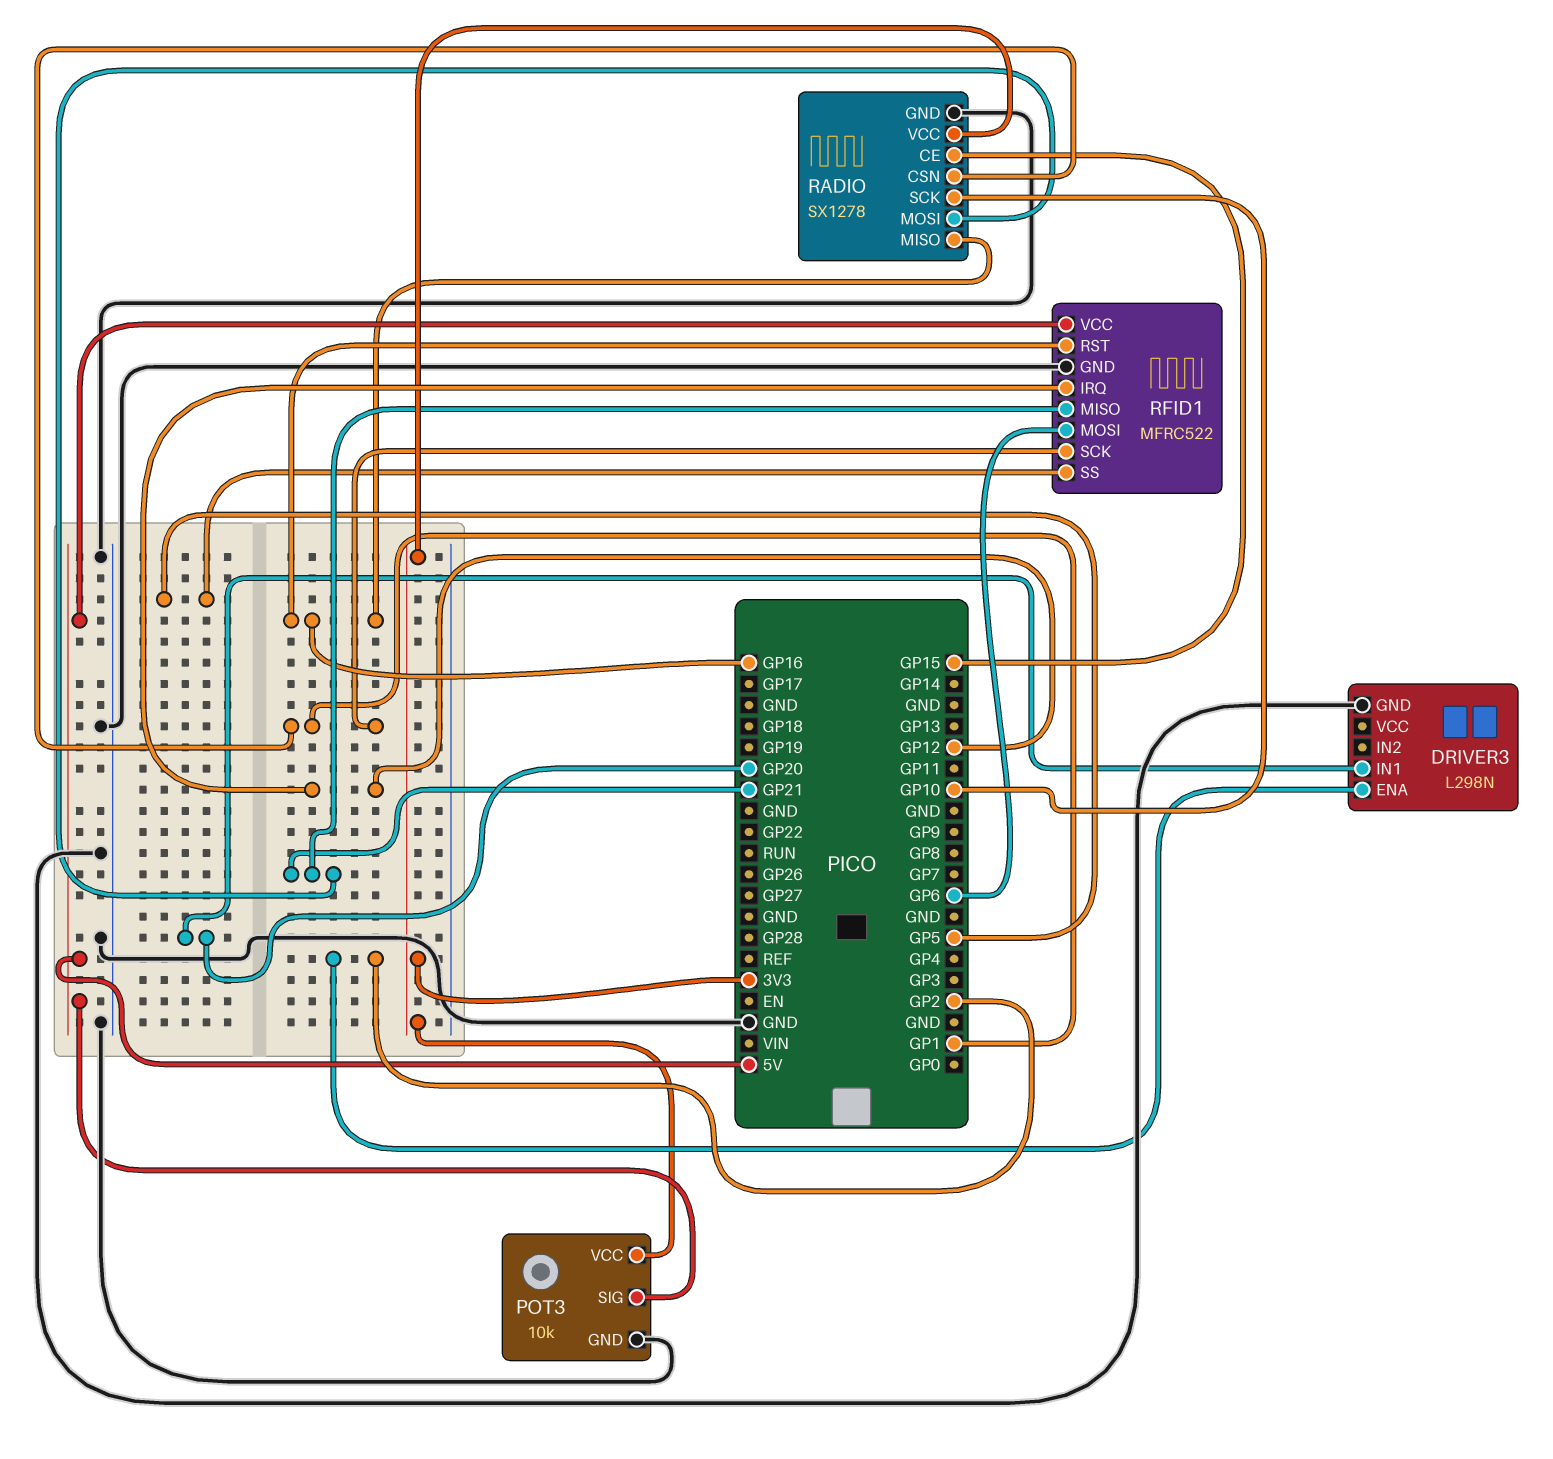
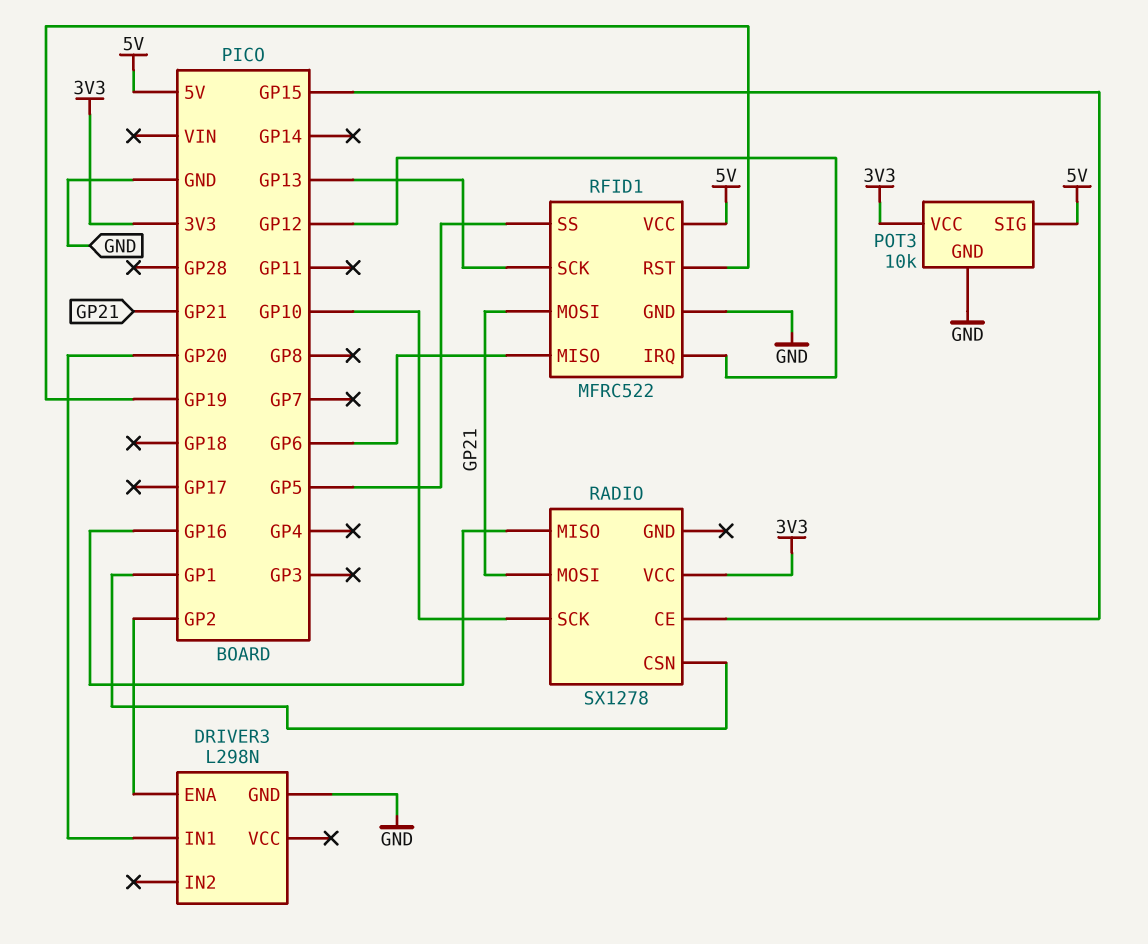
RADIO pin GND: GND -> none
RFID1 pin MISO: GP21 -> GP6
RFID1 pin MOSI: GP6 -> GP21
RFID1 pin RST: GP16 -> GP19
RFID1 pin SCK: GP1 -> GP13

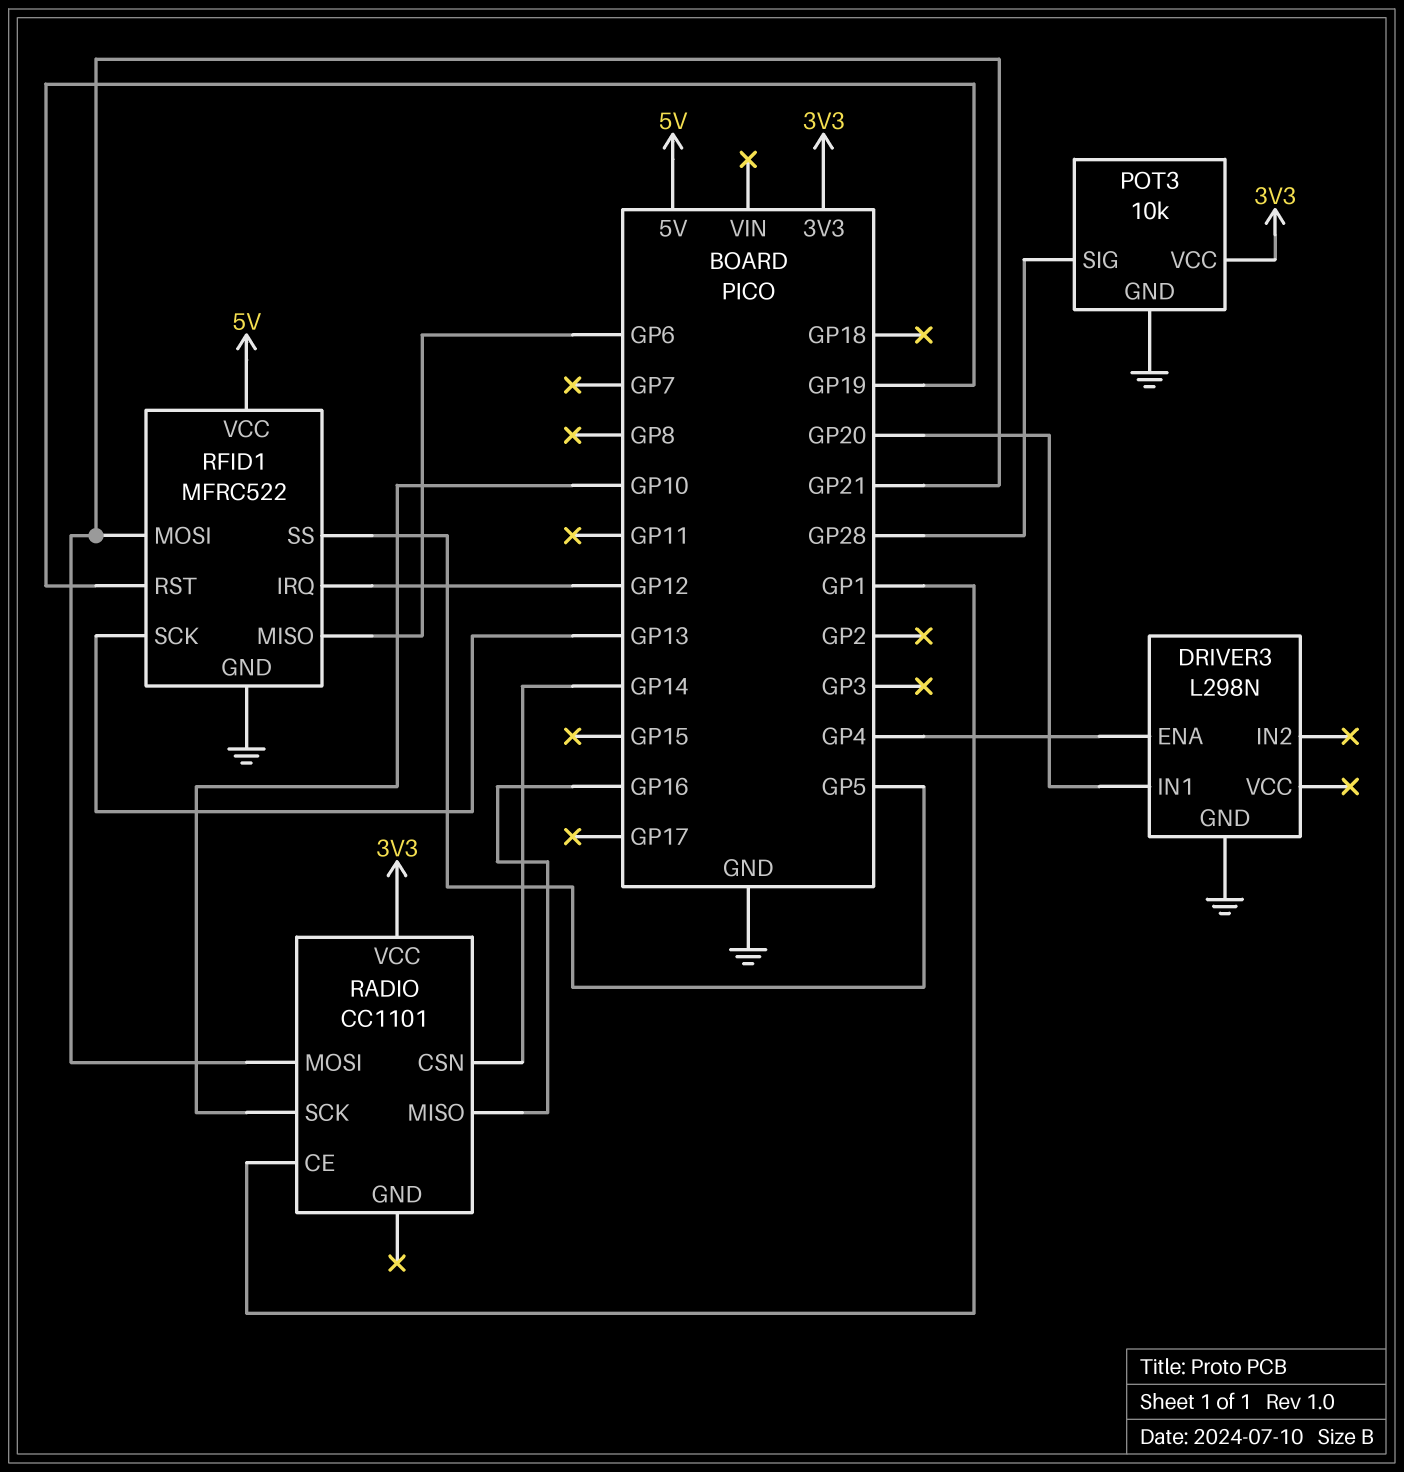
DRIVER3 pin ENA: GP2 -> GP4
POT3 pin SIG: 5V -> GP28
RADIO: SX1278 -> CC1101
RADIO pin CE: GP15 -> GP1
RADIO pin CSN: GP1 -> GP14

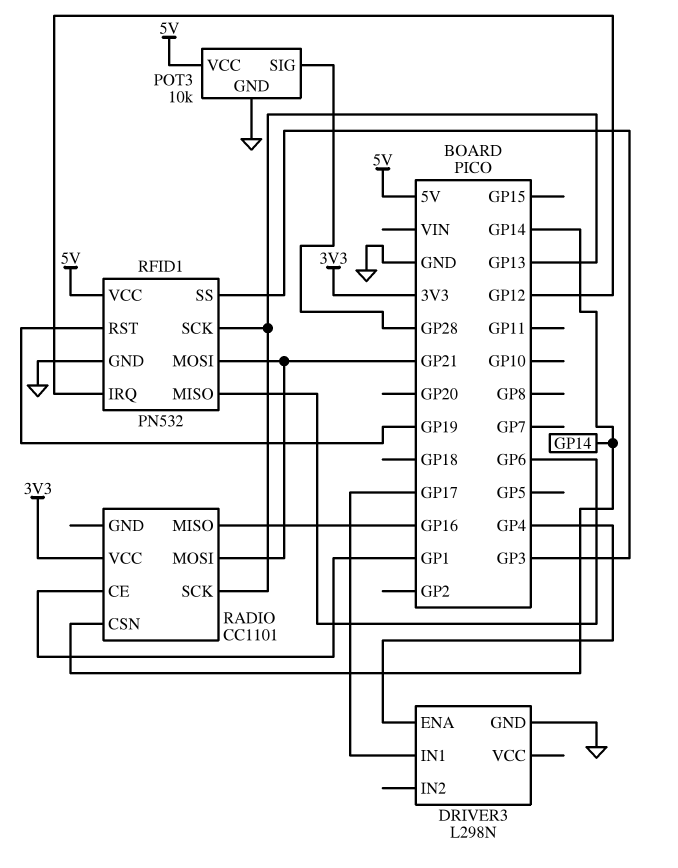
DRIVER3 pin IN1: GP20 -> GP17
POT3 pin VCC: 3V3 -> 5V
RADIO pin SCK: GP10 -> GP13
RFID1: MFRC522 -> PN532
RFID1 pin SS: GP5 -> GP3

